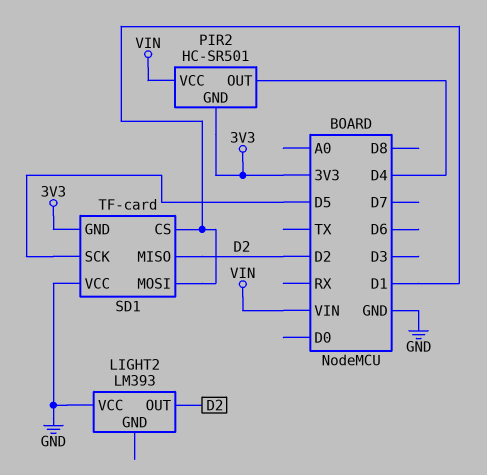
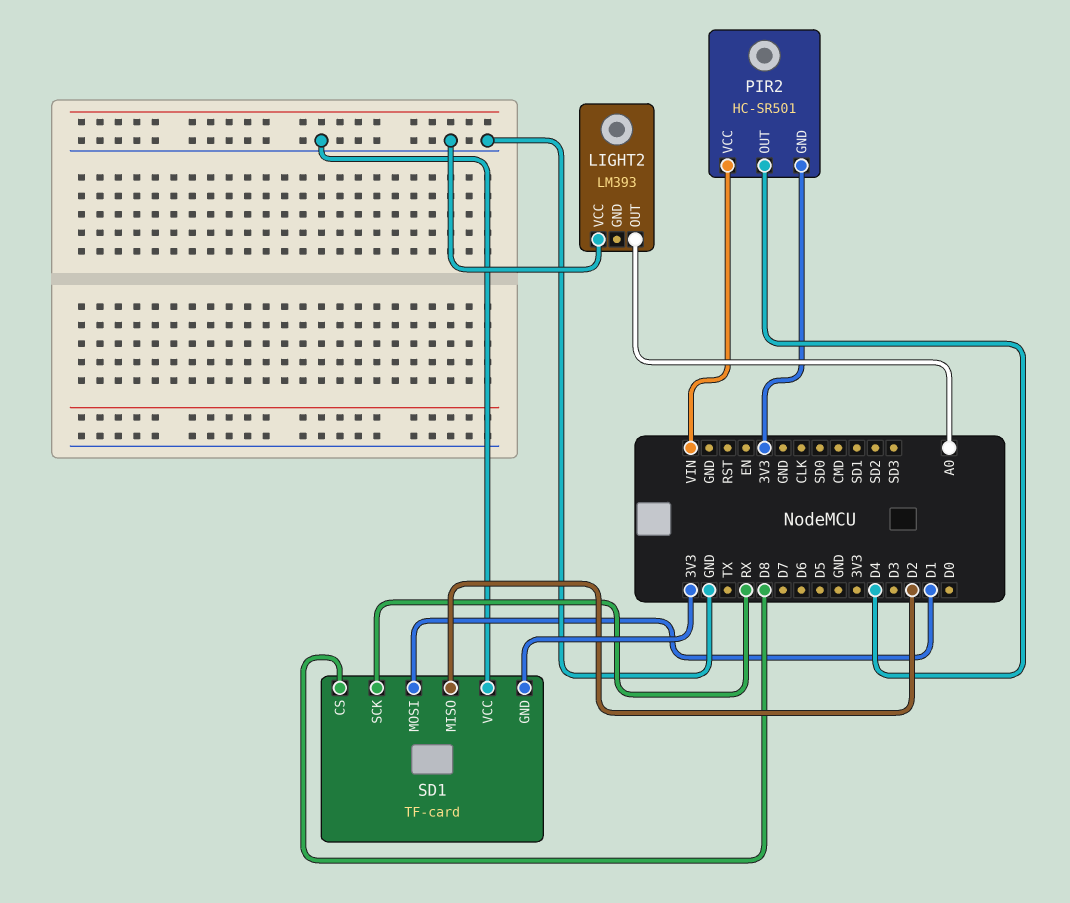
LIGHT2 pin OUT: D2 -> A0
SD1 pin CS: D1 -> D8
SD1 pin SCK: D5 -> RX

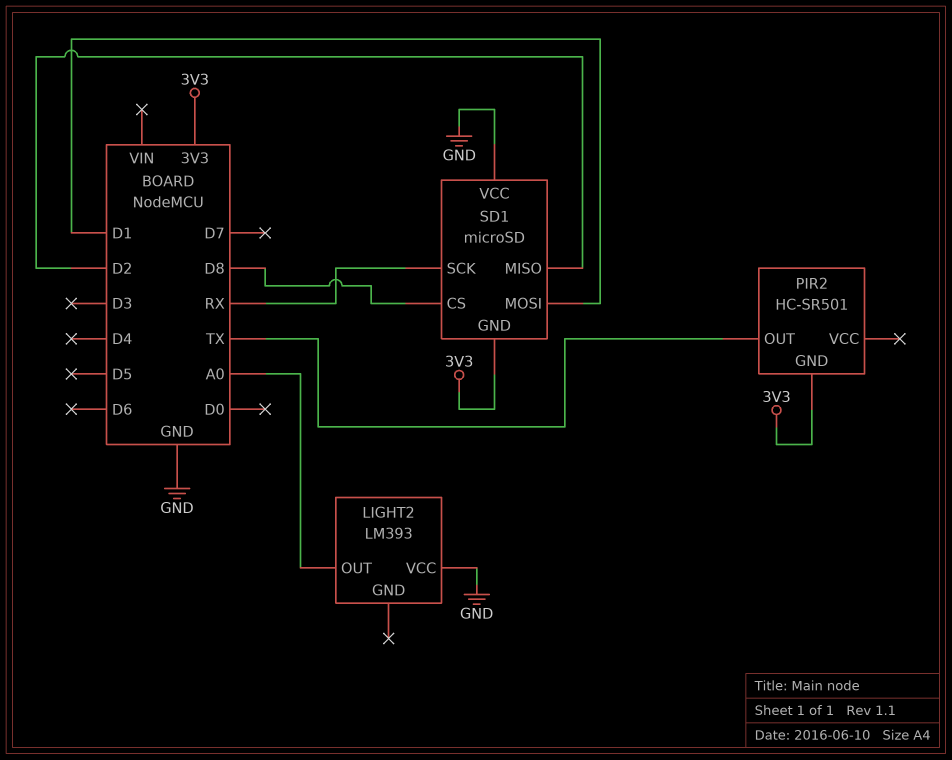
PIR2 pin OUT: D4 -> TX
PIR2 pin VCC: VIN -> none
SD1: TF-card -> microSD

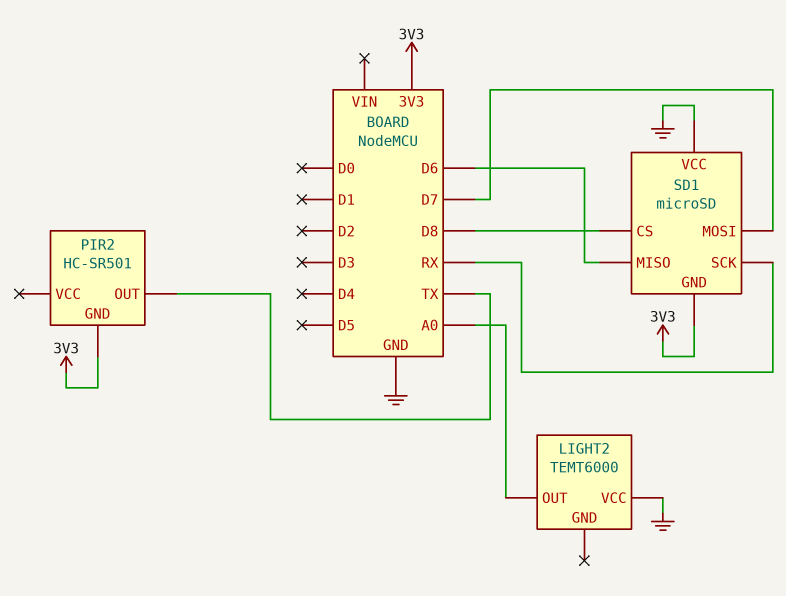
LIGHT2: LM393 -> TEMT6000
SD1 pin MISO: D2 -> D6
SD1 pin MOSI: D1 -> D7

